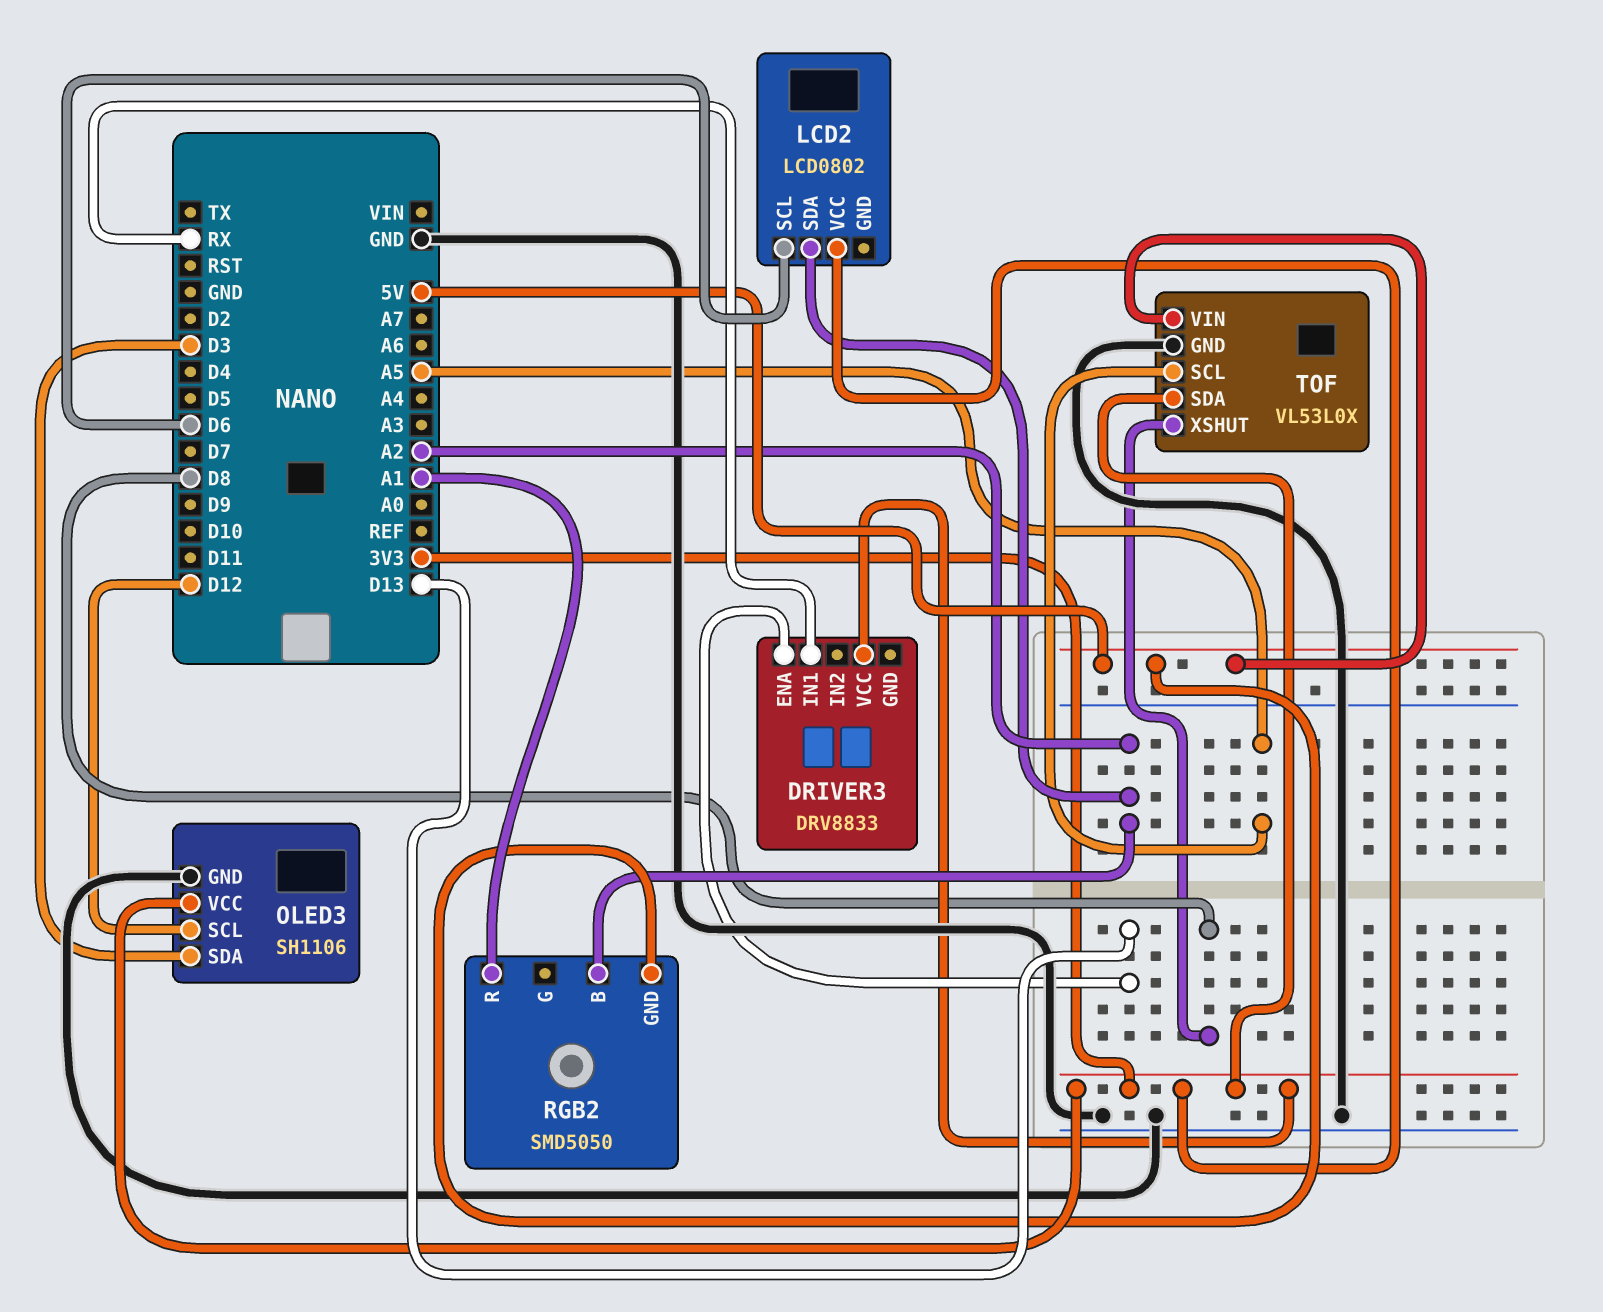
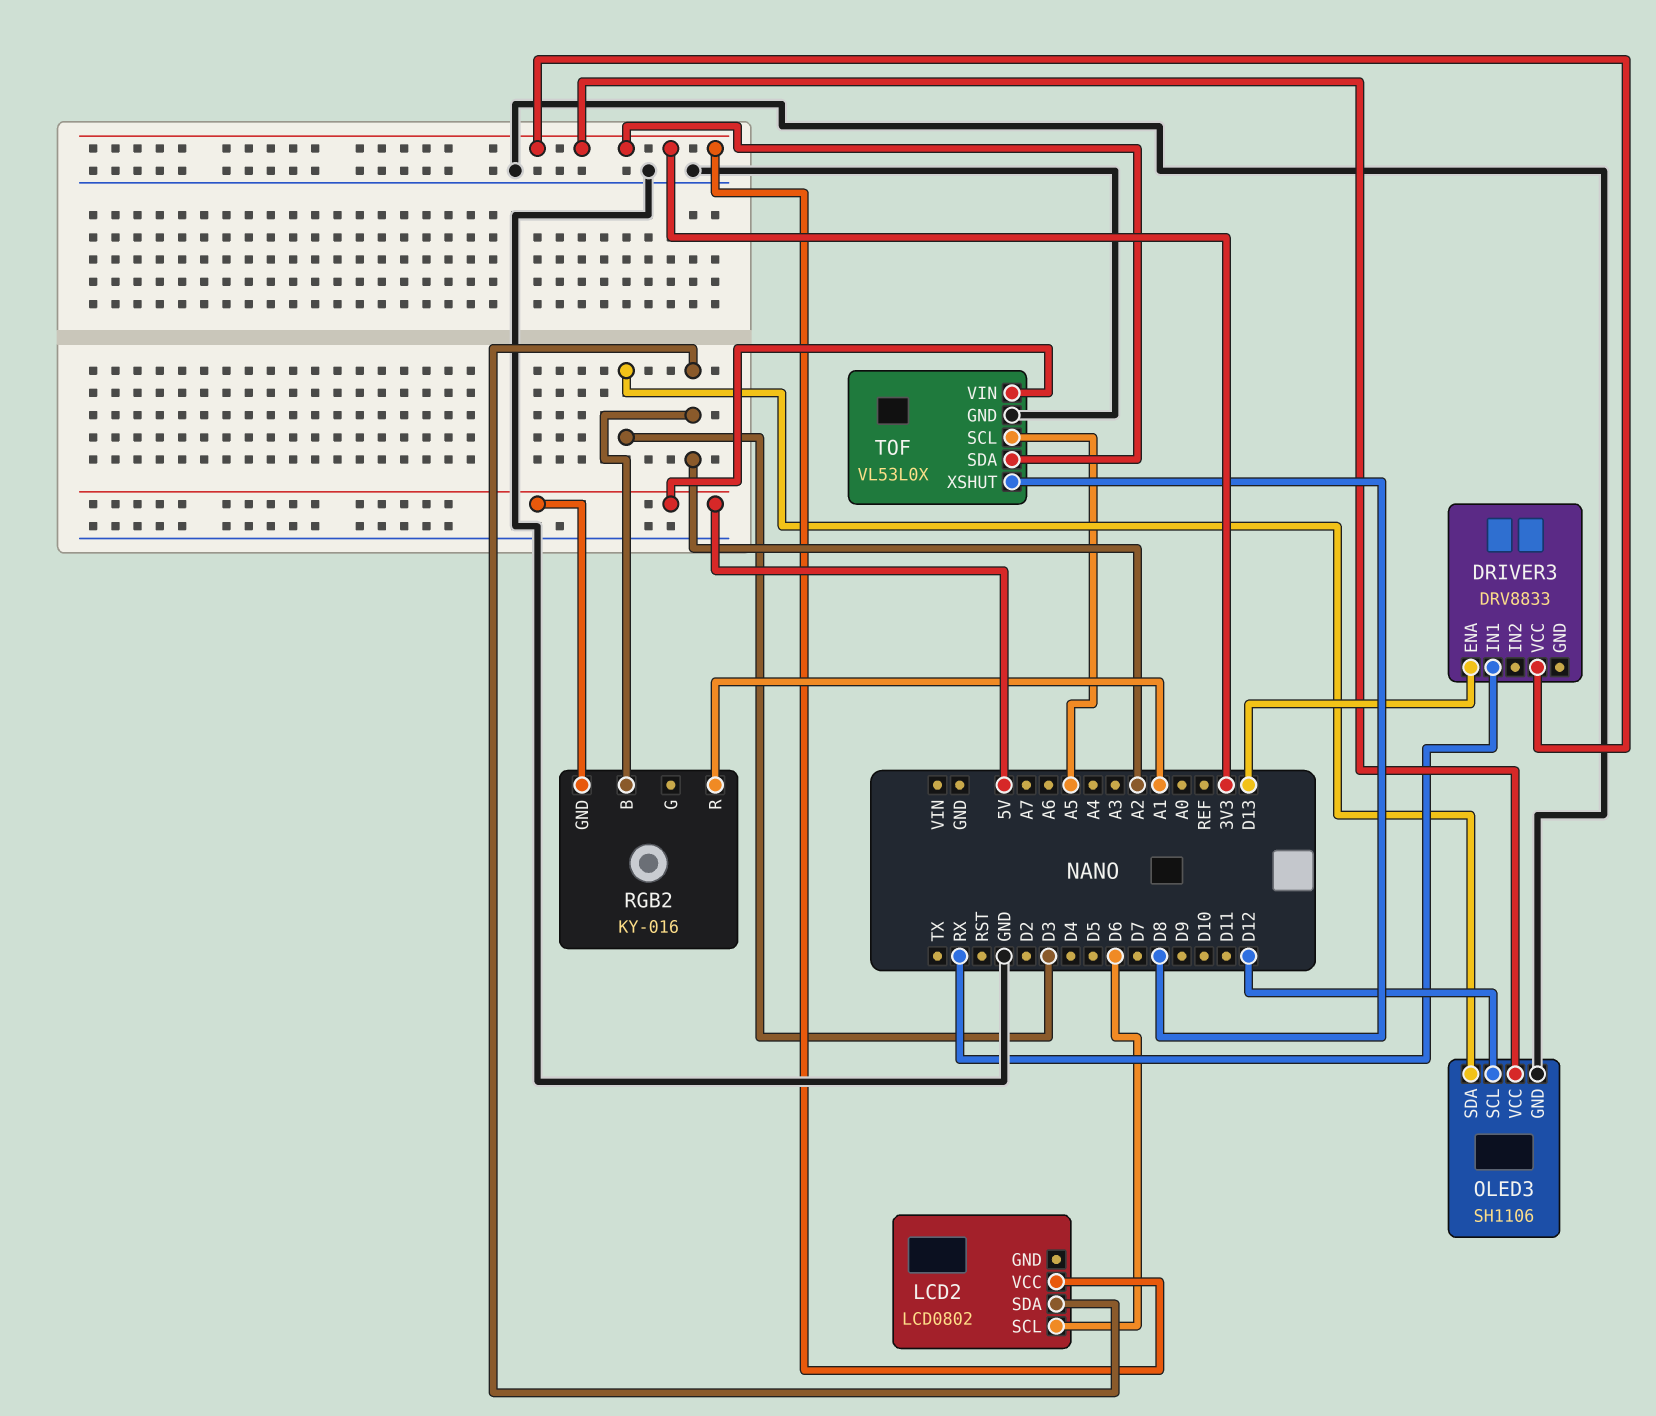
RGB2: SMD5050 -> KY-016

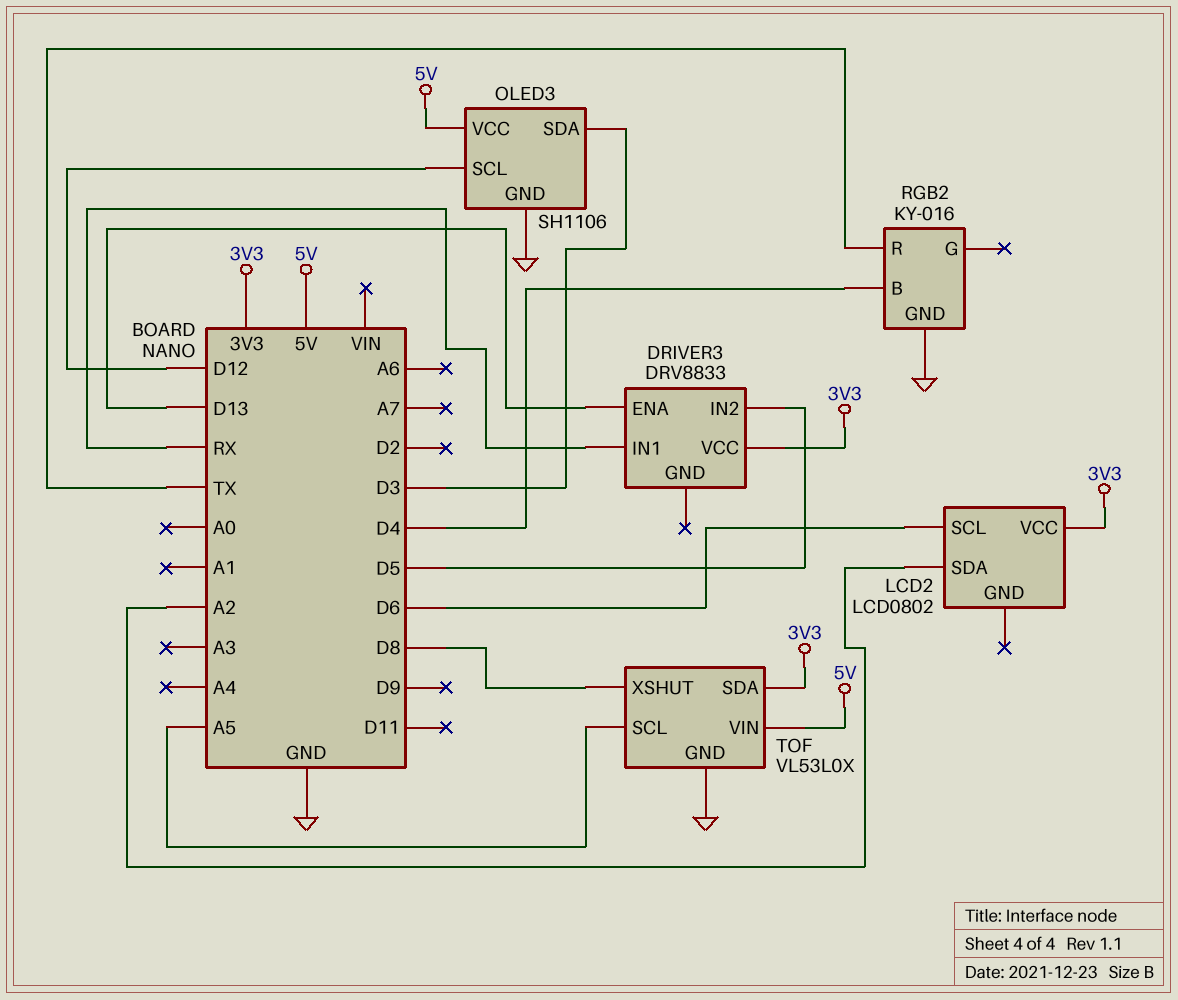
DRIVER3 pin IN2: none -> D5
OLED3 pin VCC: 3V3 -> 5V
RGB2 pin B: A2 -> D4
RGB2 pin GND: 5V -> GND
RGB2 pin R: A1 -> TX

